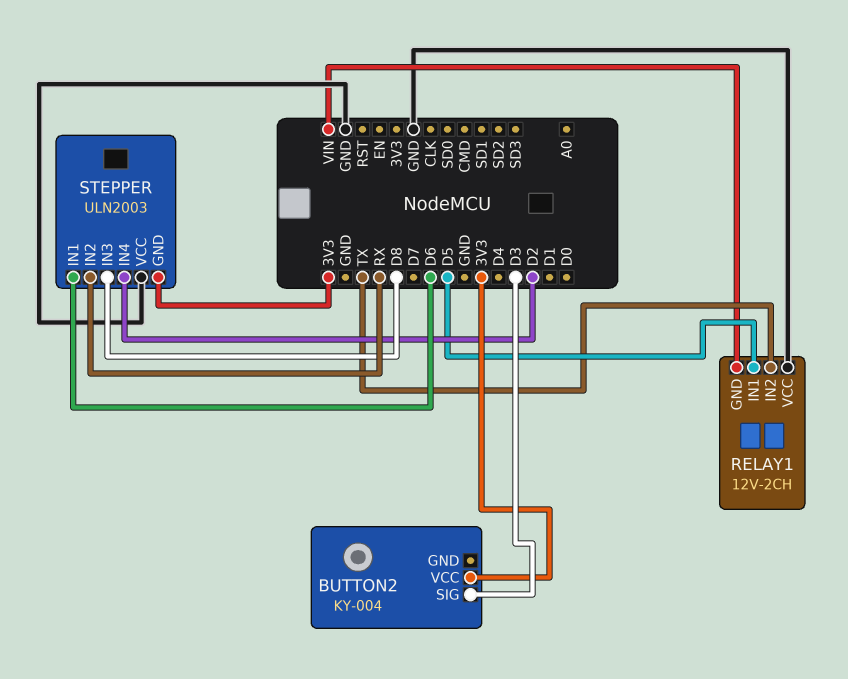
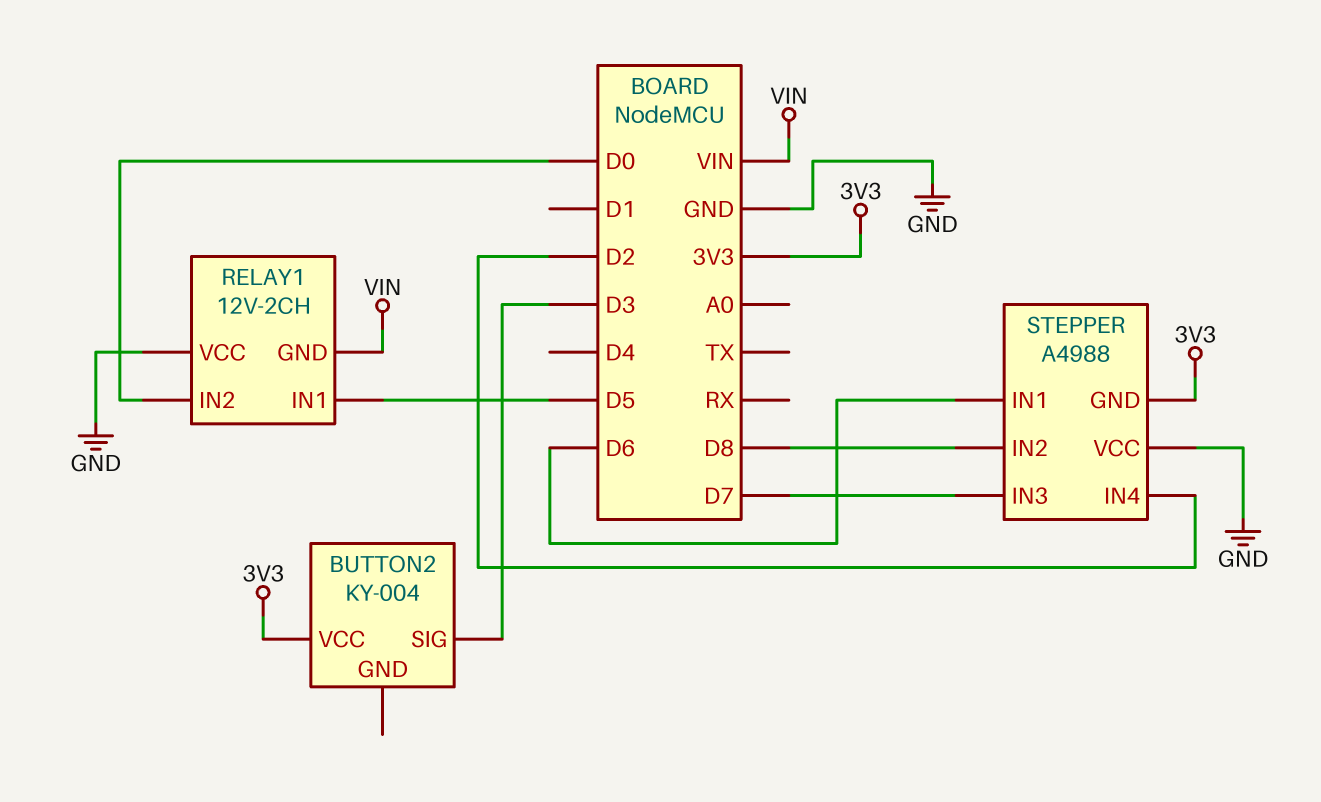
RELAY1 pin IN2: TX -> D0
STEPPER: ULN2003 -> A4988
STEPPER pin IN2: RX -> D8
STEPPER pin IN3: D8 -> D7

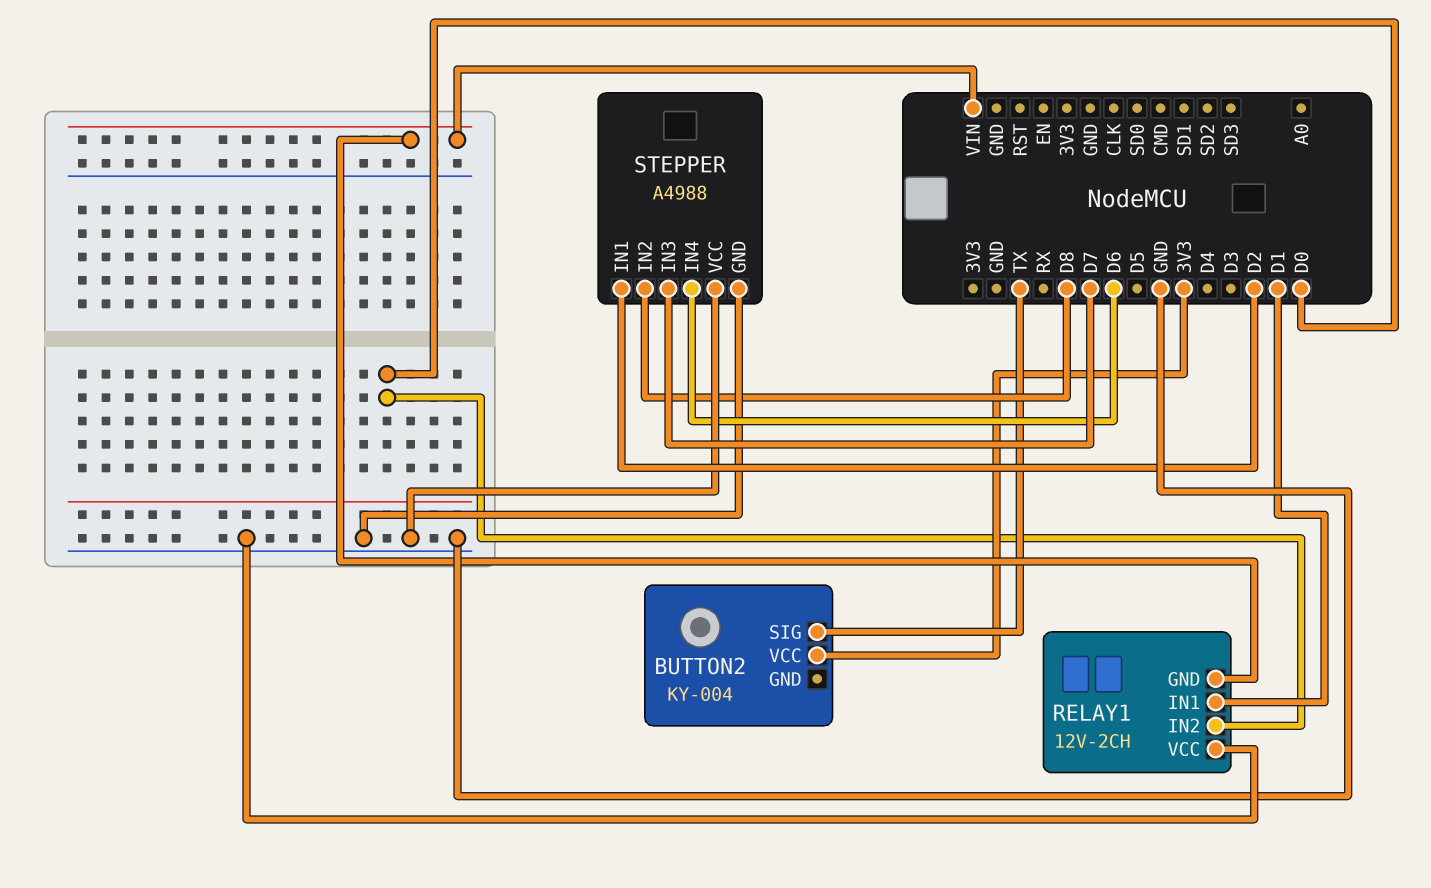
BUTTON2 pin SIG: D3 -> TX
RELAY1 pin IN1: D5 -> D1
STEPPER pin GND: 3V3 -> GND
STEPPER pin IN1: D6 -> D2
STEPPER pin IN4: D2 -> D6

